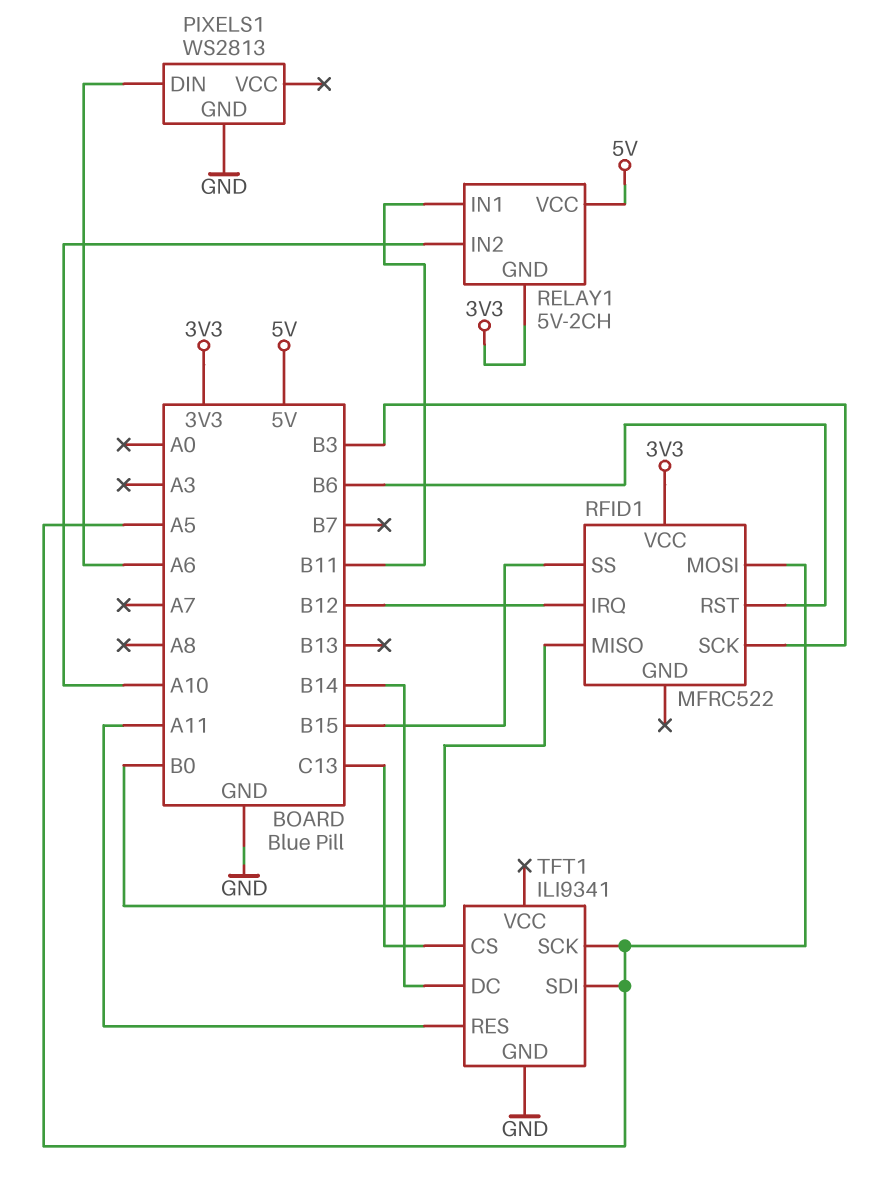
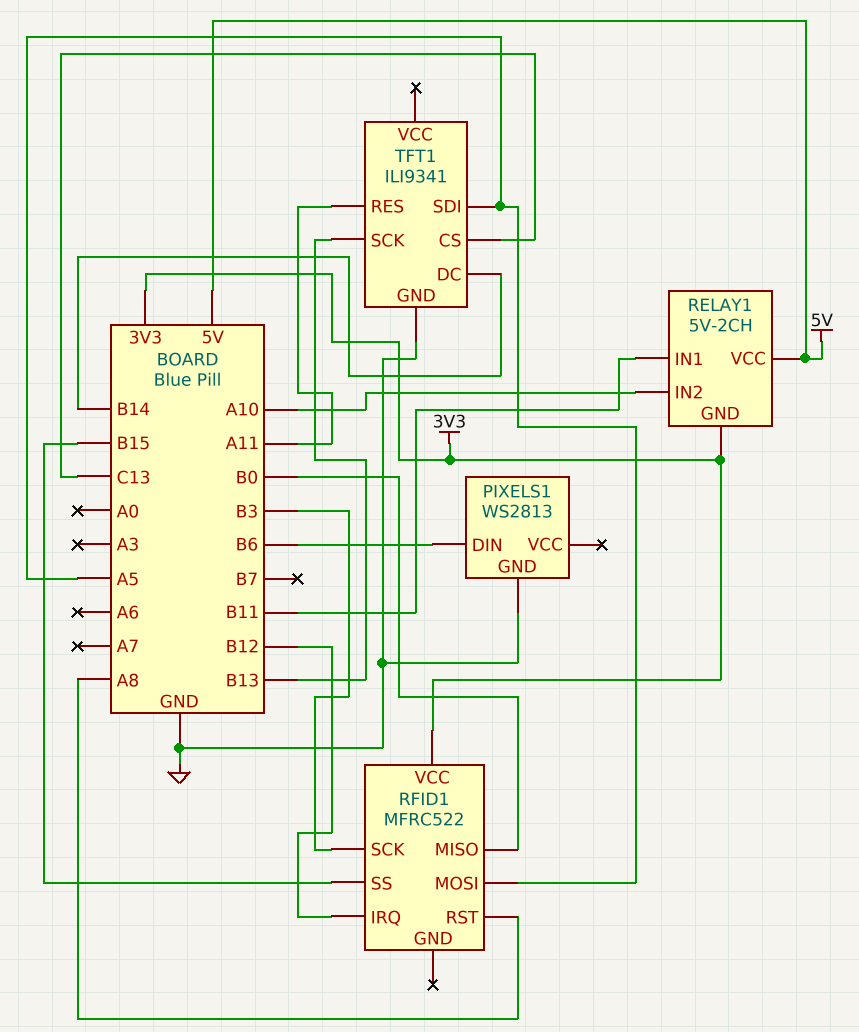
PIXELS1 pin DIN: A6 -> B6
RFID1 pin RST: B6 -> A8
TFT1 pin SCK: A5 -> B13

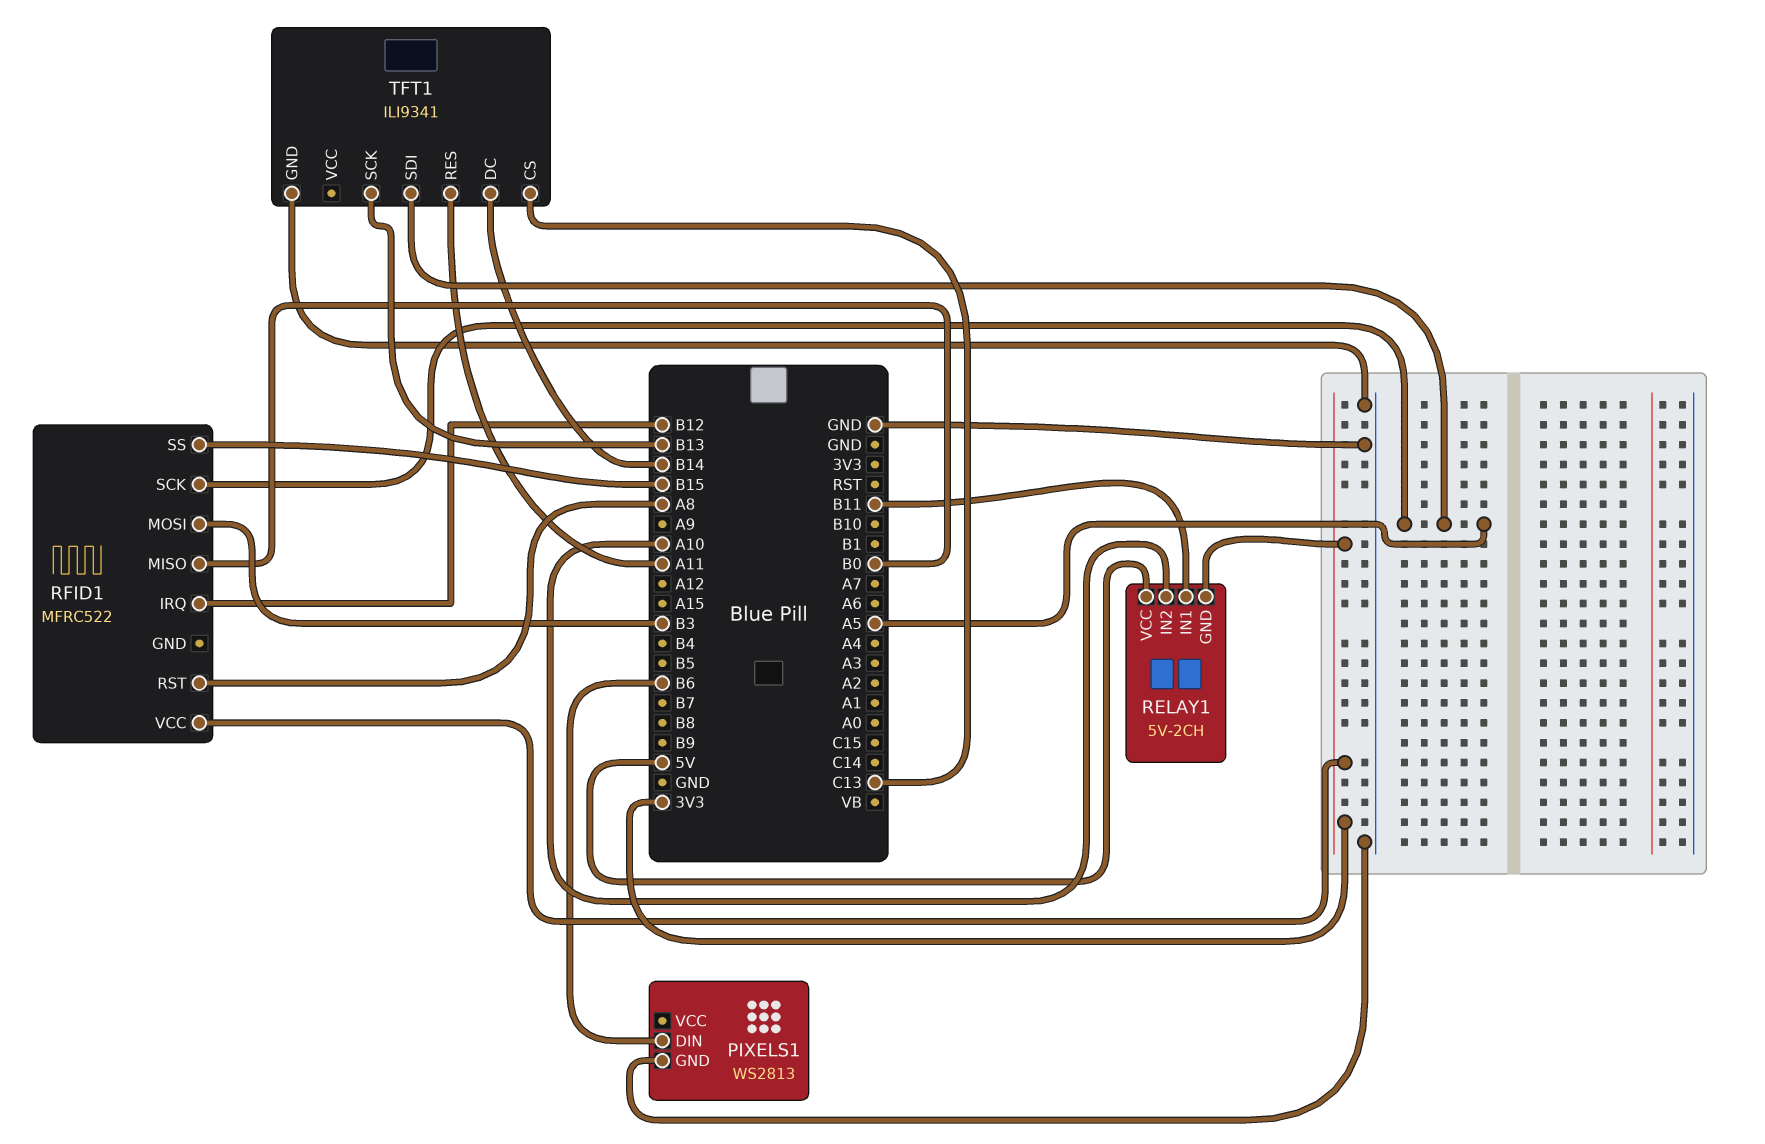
RFID1 pin MOSI: A5 -> B3
RFID1 pin SCK: B3 -> A5

